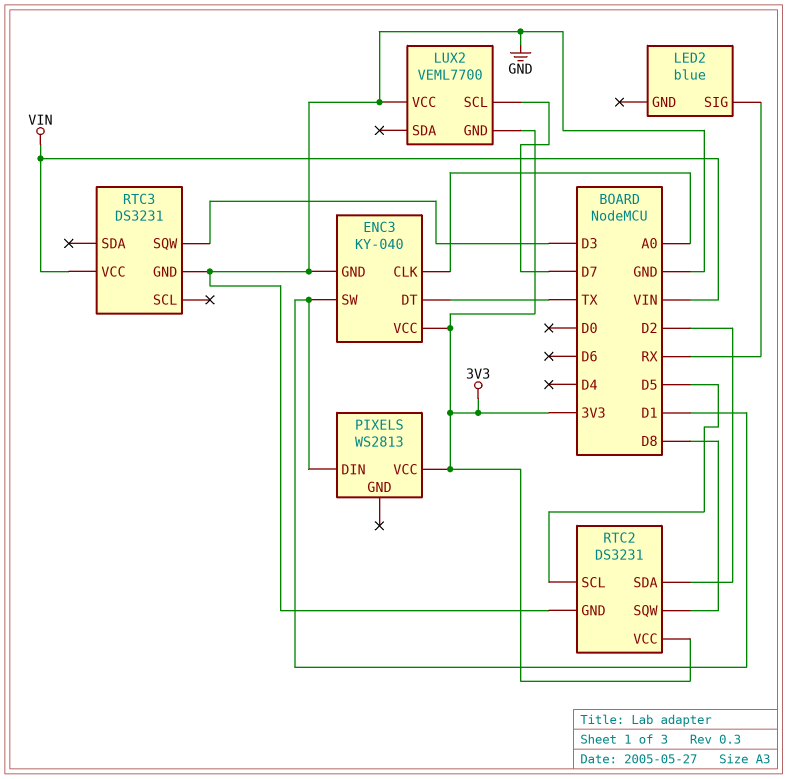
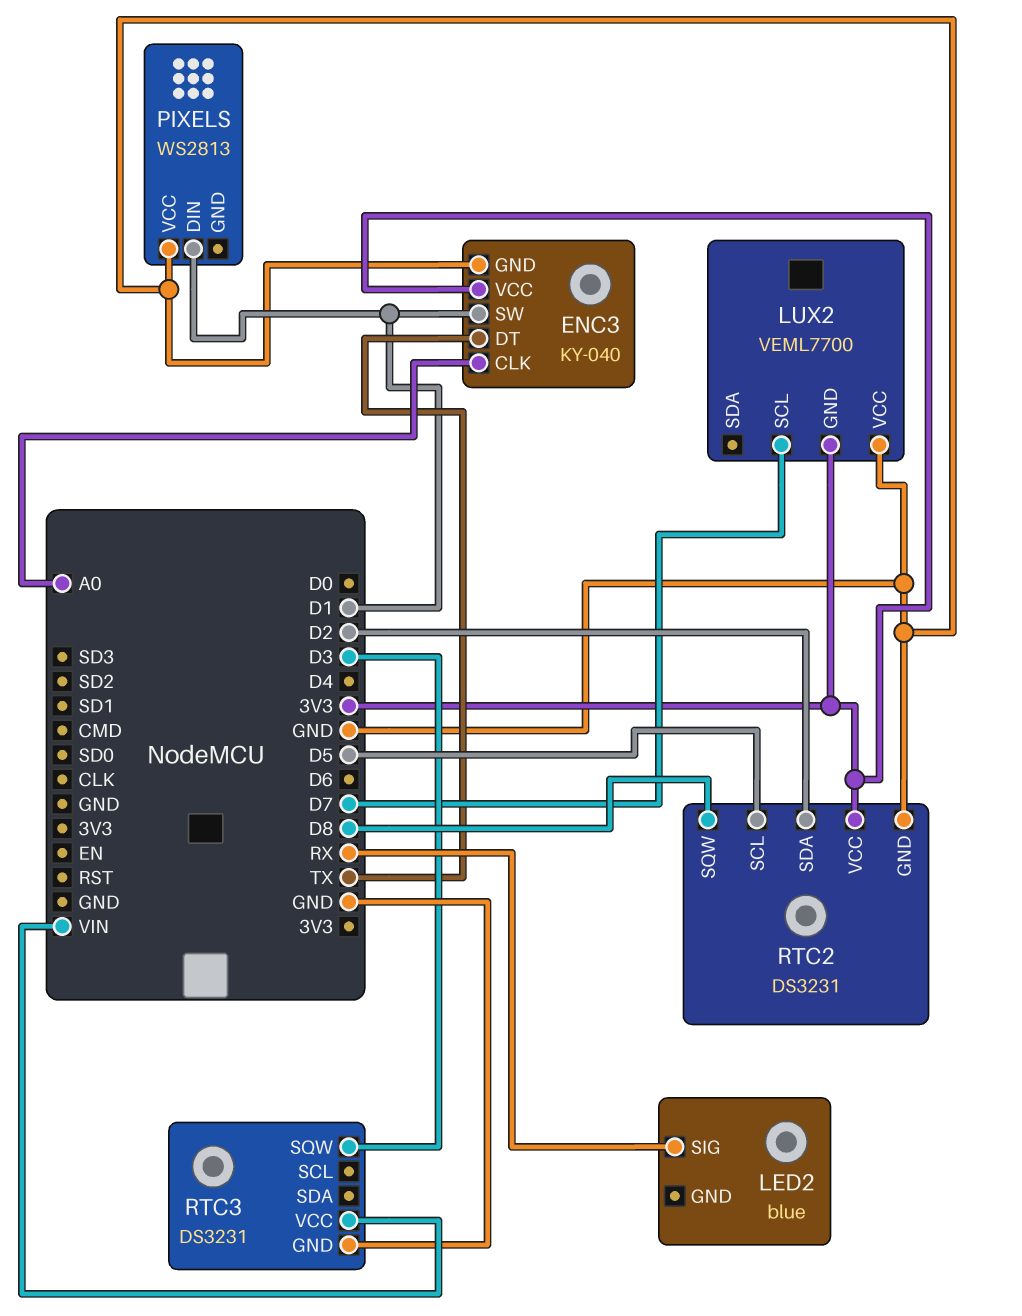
PIXELS pin VCC: 3V3 -> GND

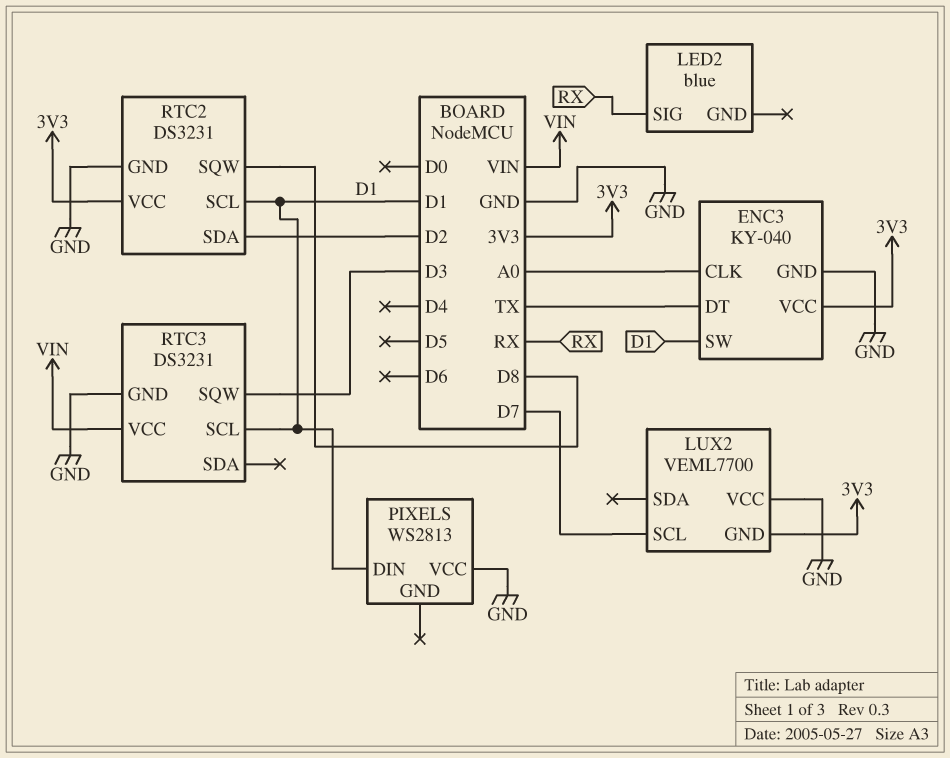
RTC2 pin SCL: D5 -> D1
RTC3 pin SCL: none -> D1

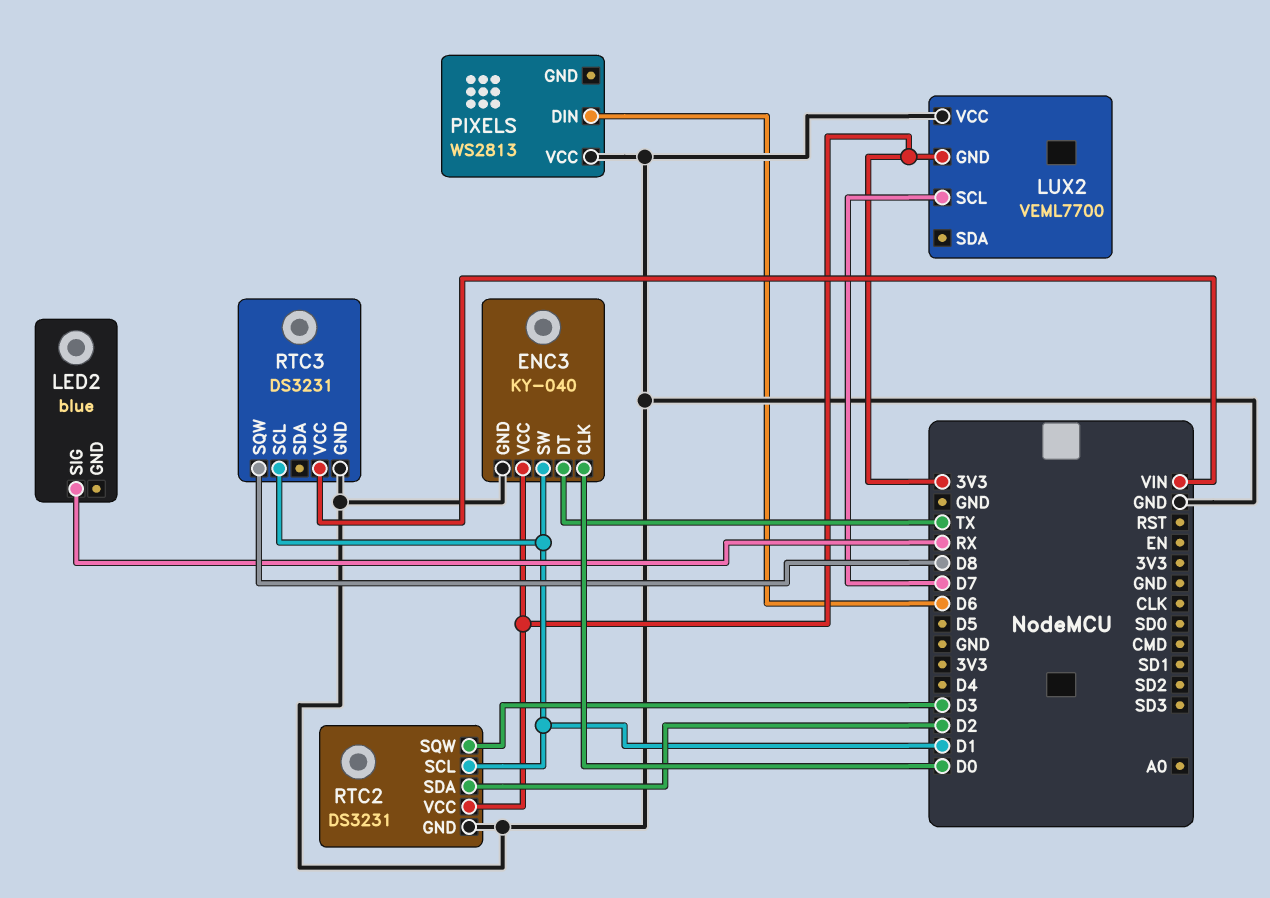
ENC3 pin CLK: A0 -> D0
PIXELS pin DIN: D1 -> D6
RTC2 pin SQW: D8 -> D3
RTC3 pin SQW: D3 -> D8

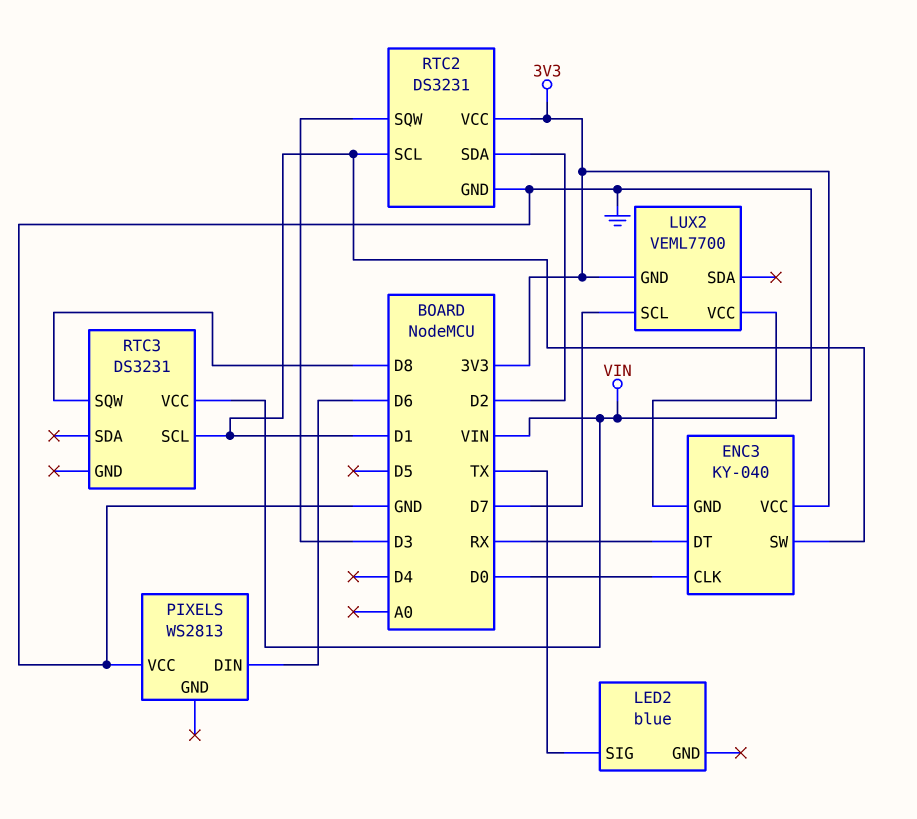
ENC3 pin DT: TX -> RX
LED2 pin SIG: RX -> TX
LUX2 pin VCC: GND -> VIN
RTC3 pin GND: GND -> none

